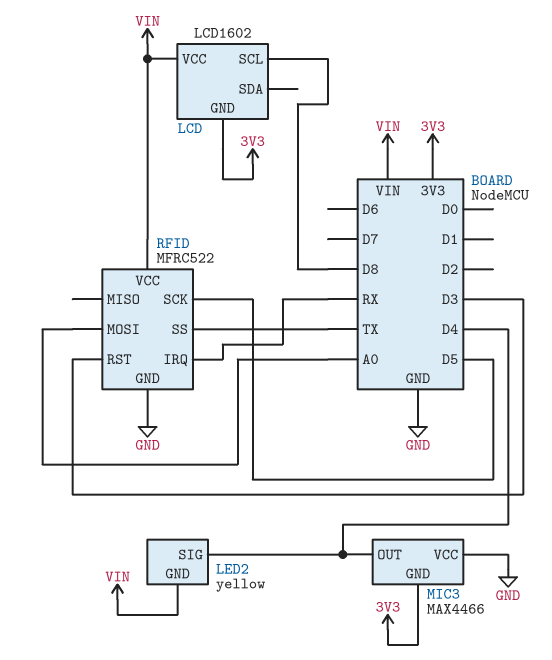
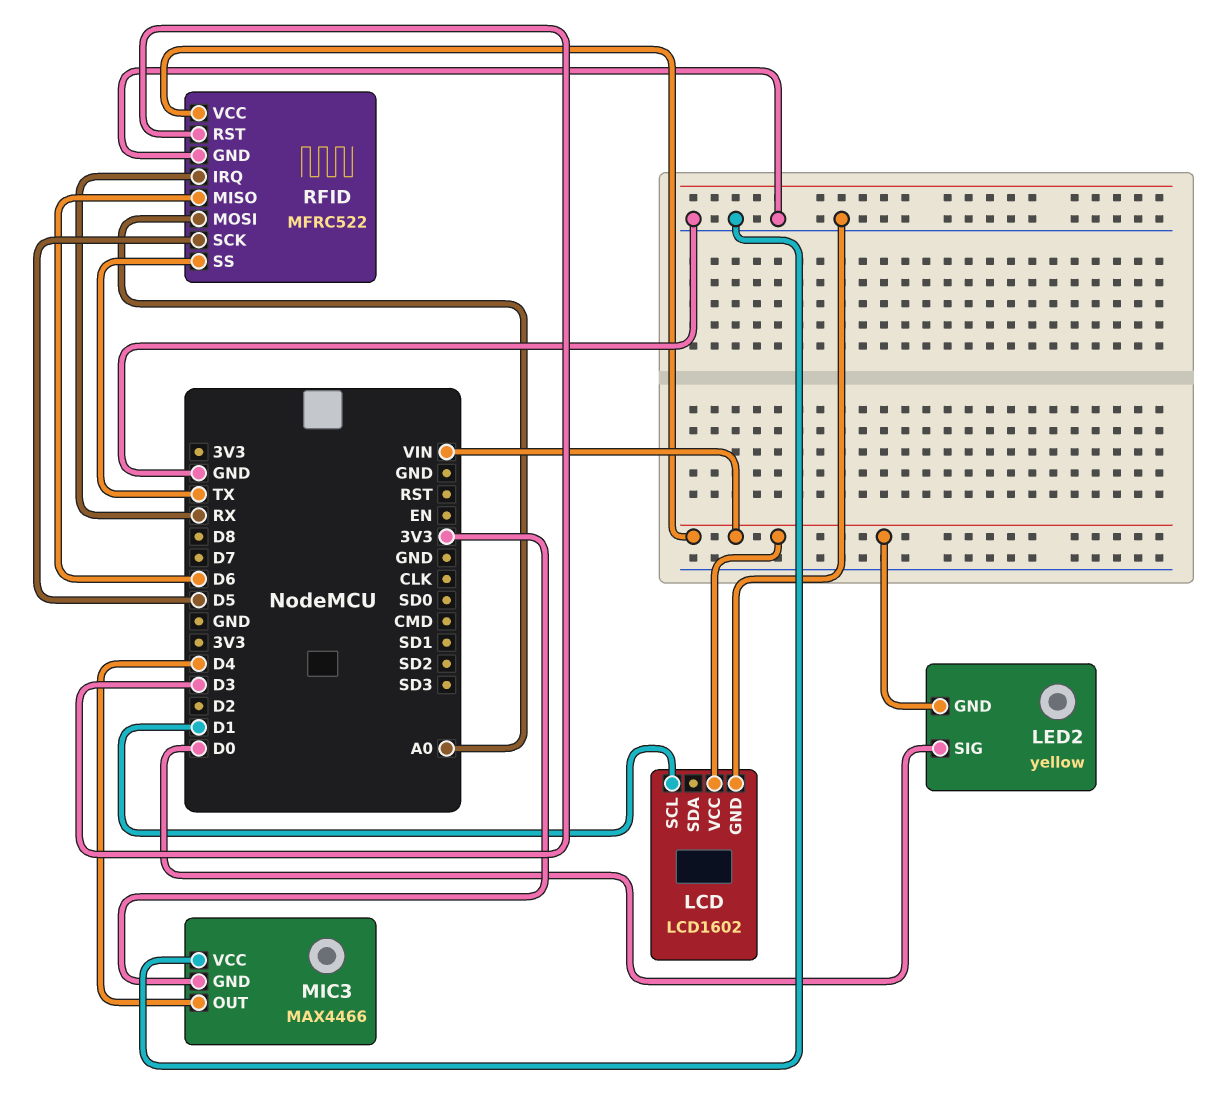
LCD pin GND: 3V3 -> GND
LCD pin SCL: D8 -> D1
LED2 pin SIG: D4 -> D0
RFID pin MISO: none -> D6

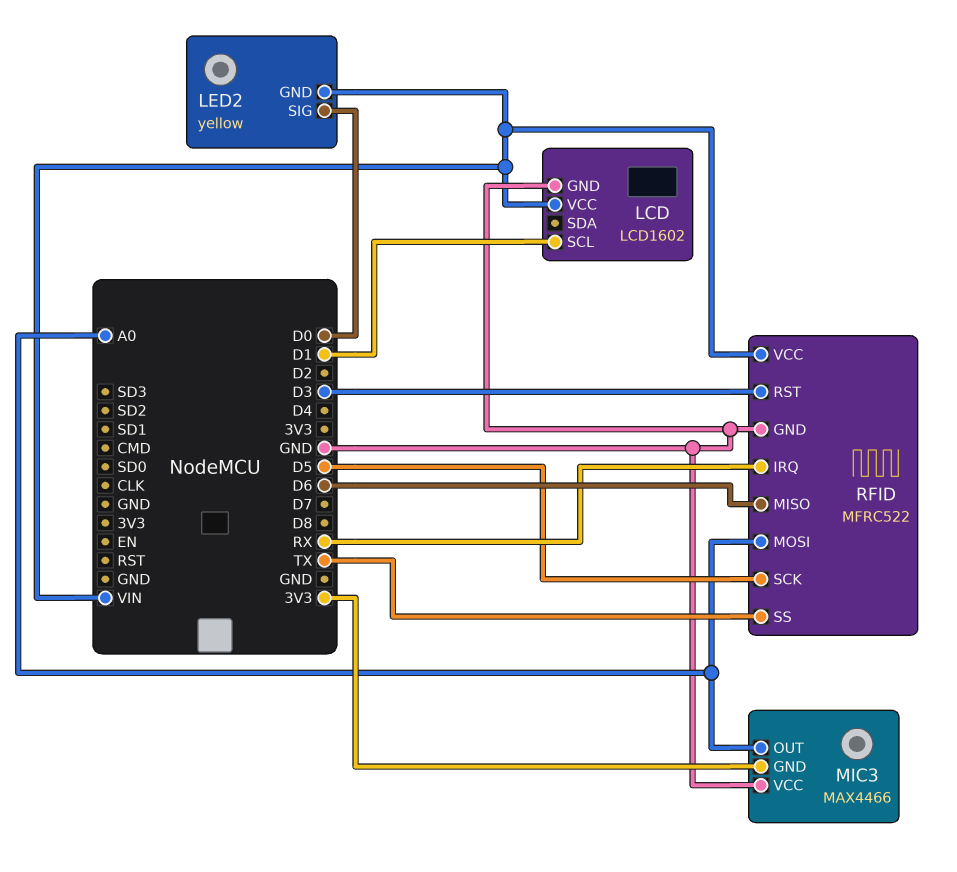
MIC3 pin OUT: D4 -> A0

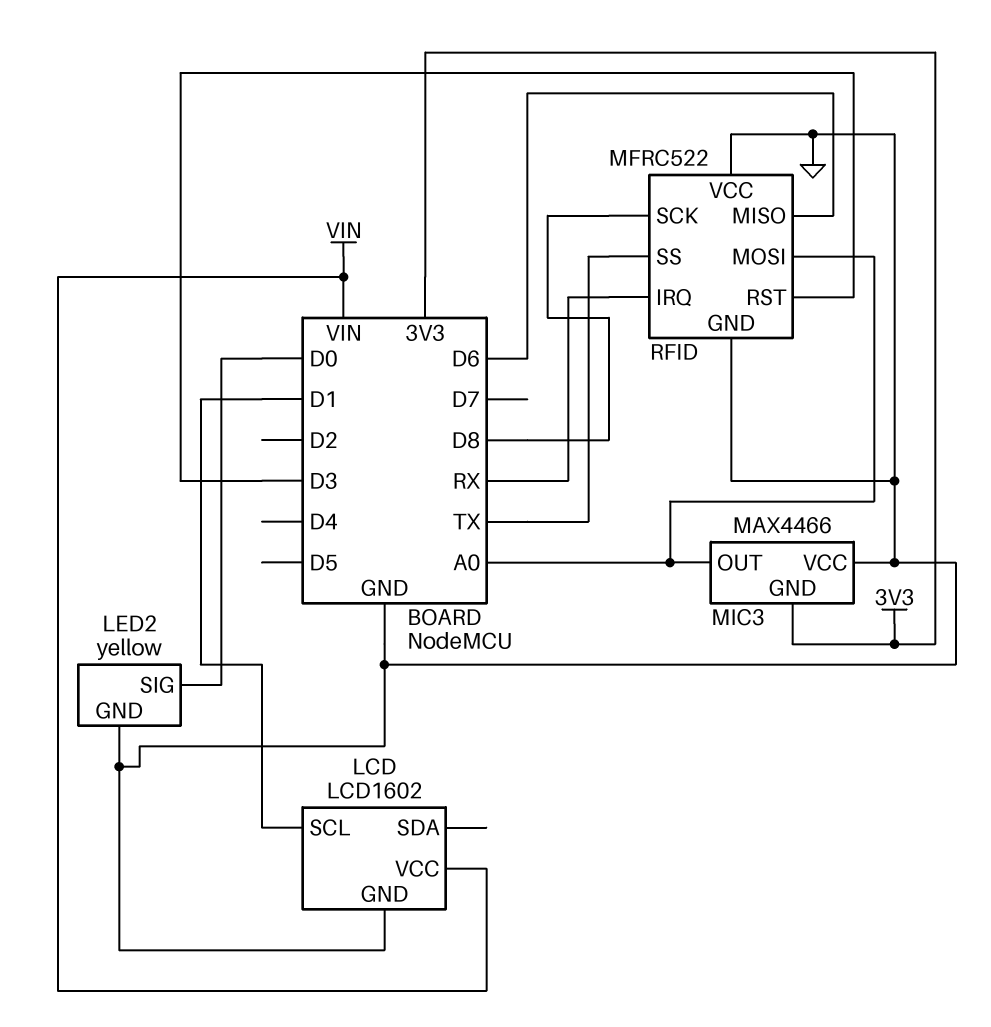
LED2 pin GND: VIN -> GND
RFID pin SCK: D5 -> D8
RFID pin VCC: VIN -> GND

